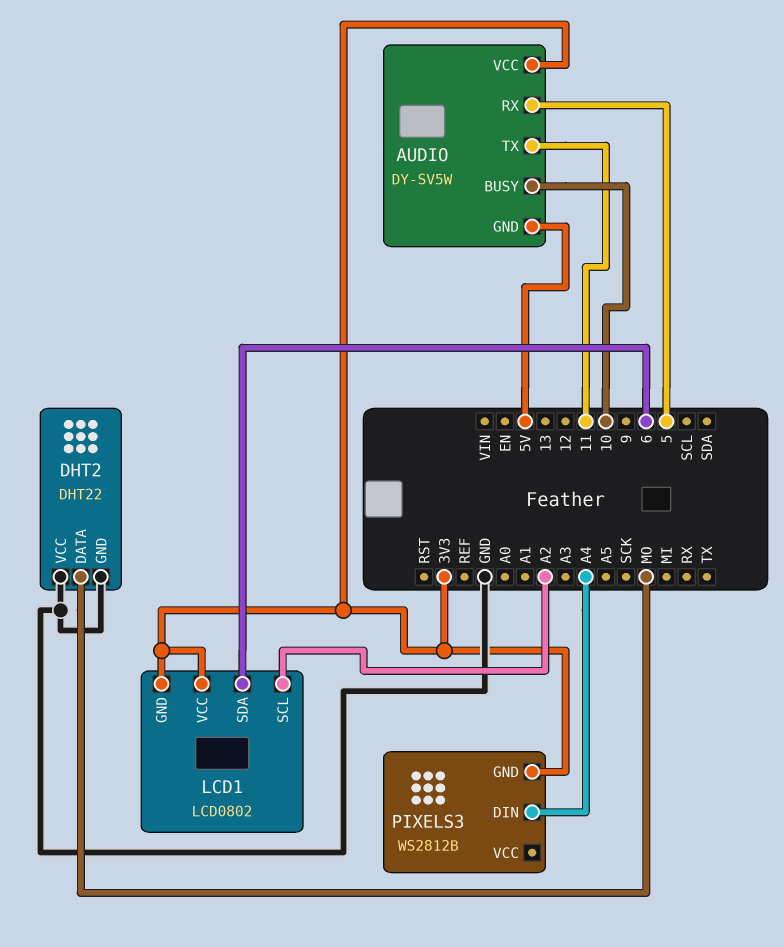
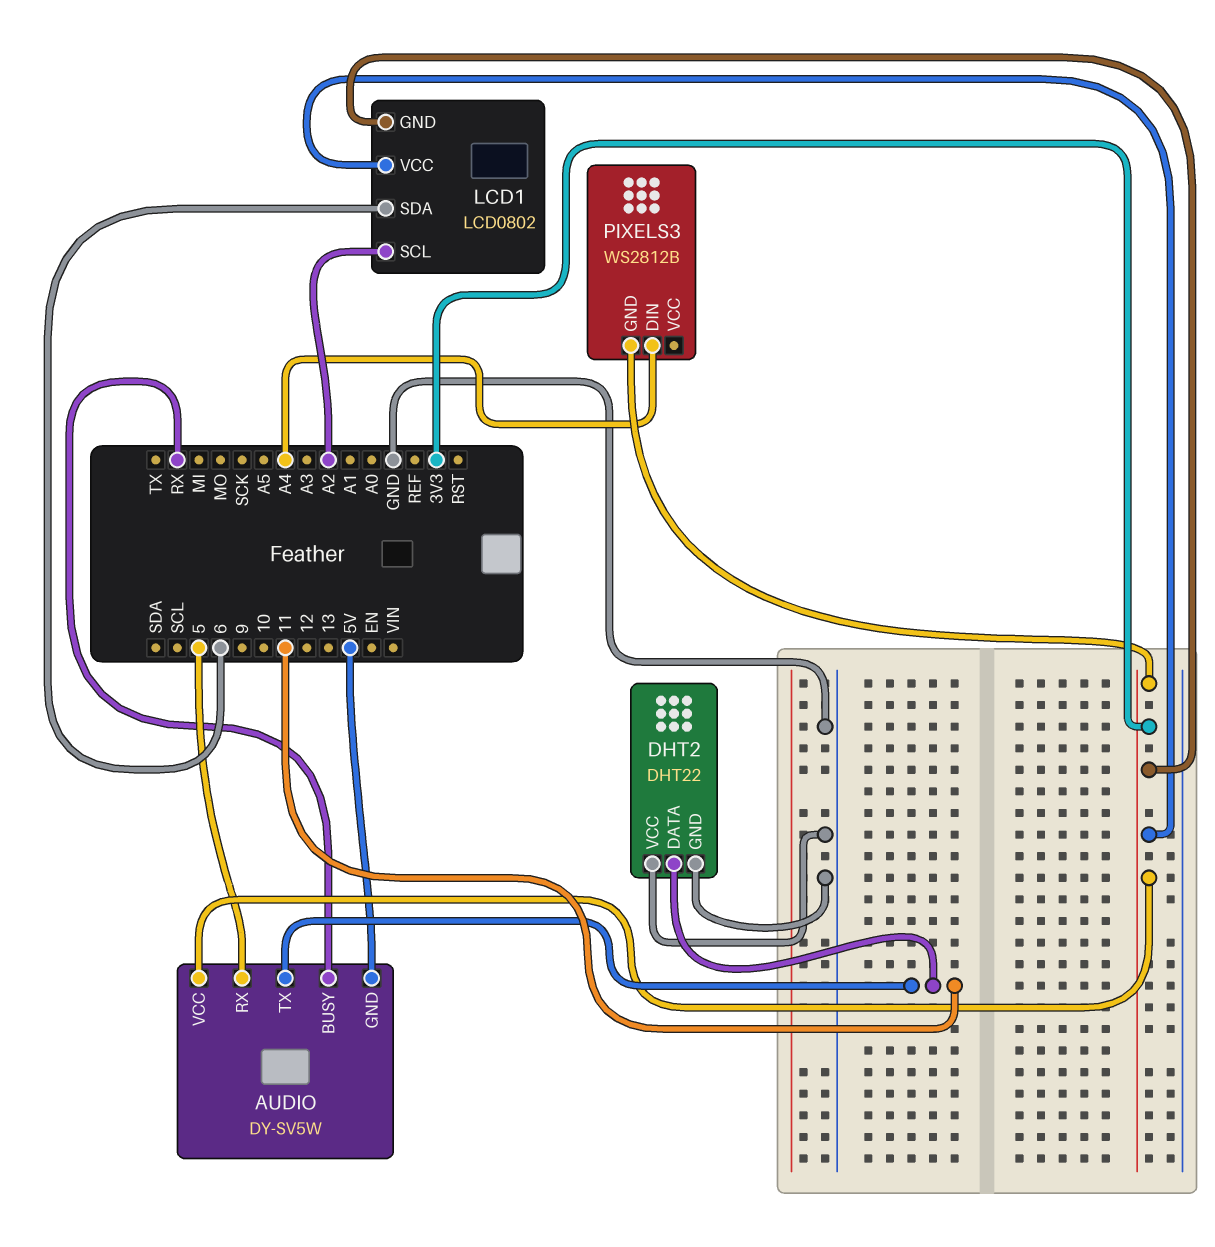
AUDIO pin BUSY: 10 -> RX
DHT2 pin DATA: MO -> 11

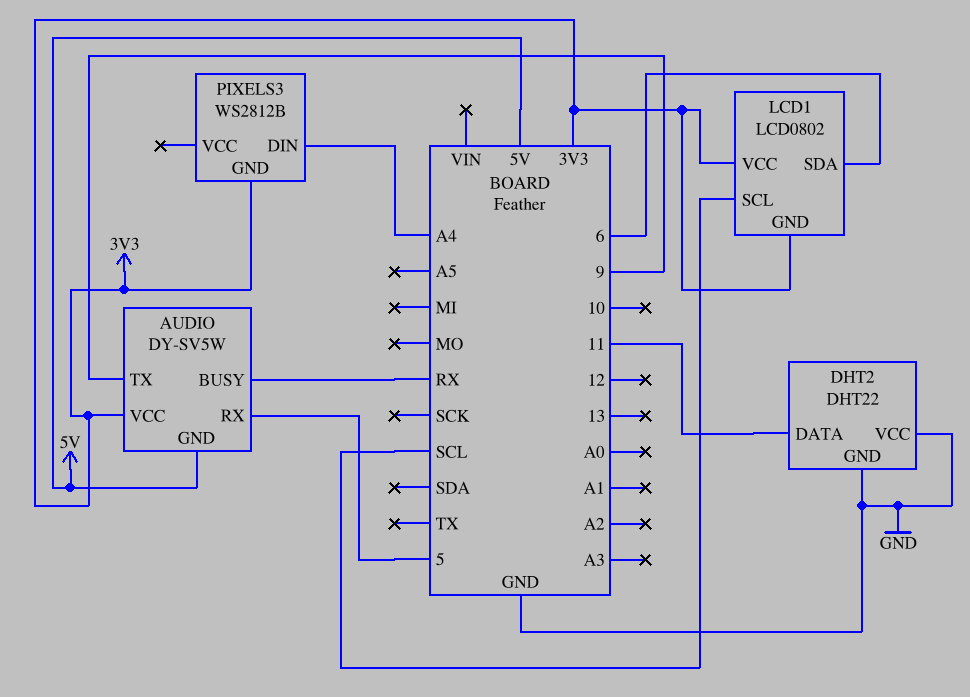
AUDIO pin TX: 11 -> 9
LCD1 pin SCL: A2 -> SCL

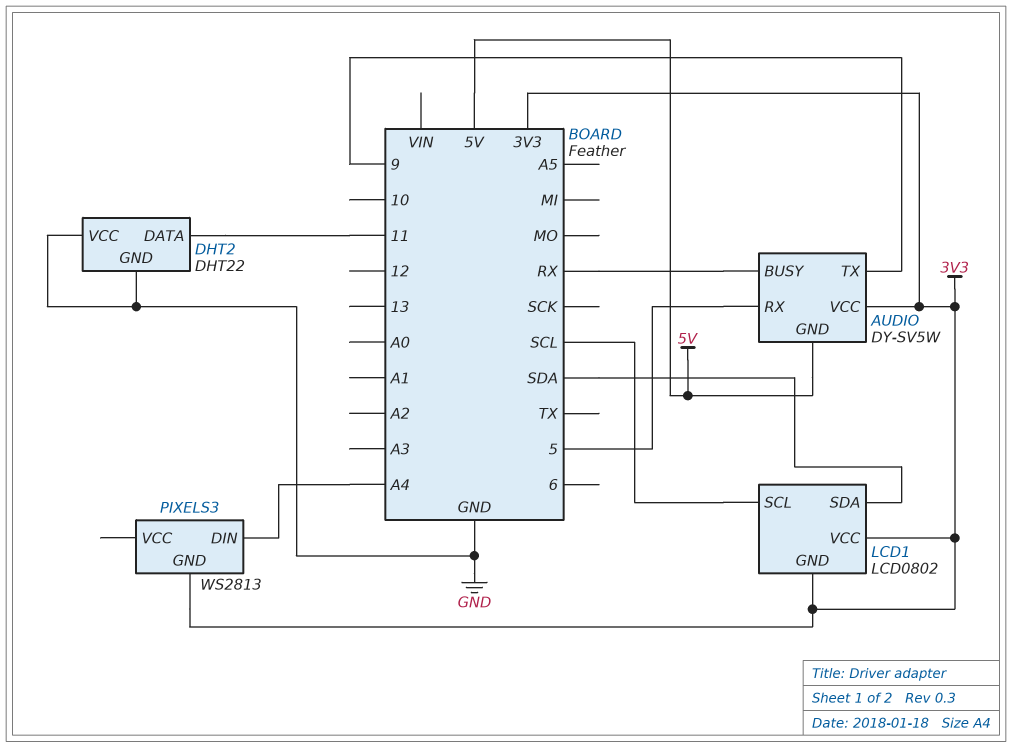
LCD1 pin SDA: 6 -> SDA
PIXELS3: WS2812B -> WS2813

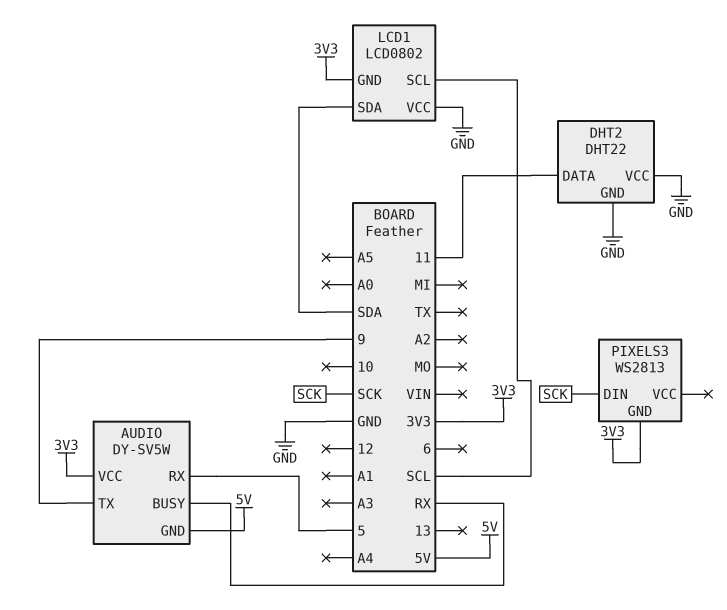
LCD1 pin VCC: 3V3 -> GND
PIXELS3 pin DIN: A4 -> SCK

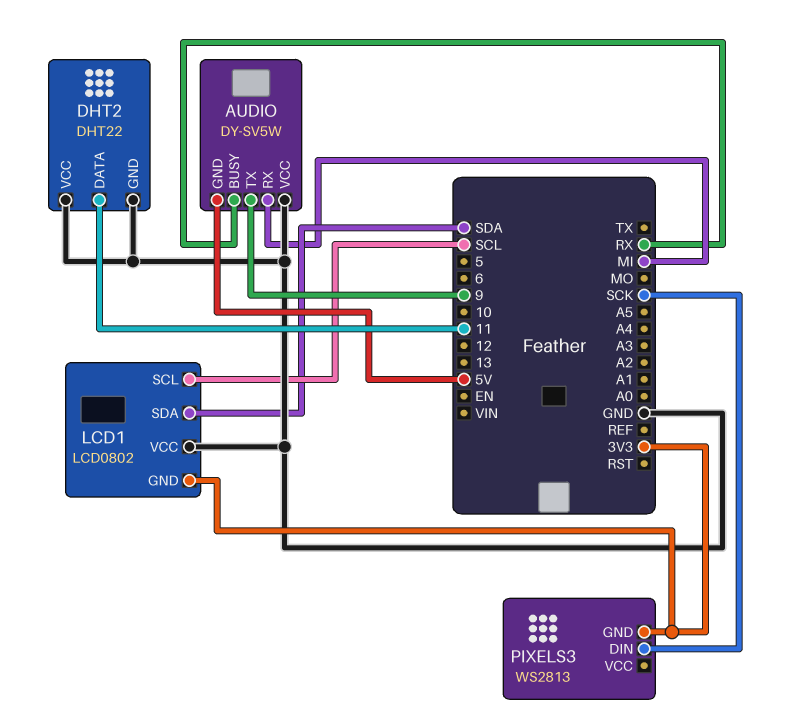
AUDIO pin RX: 5 -> MI
AUDIO pin VCC: 3V3 -> GND

